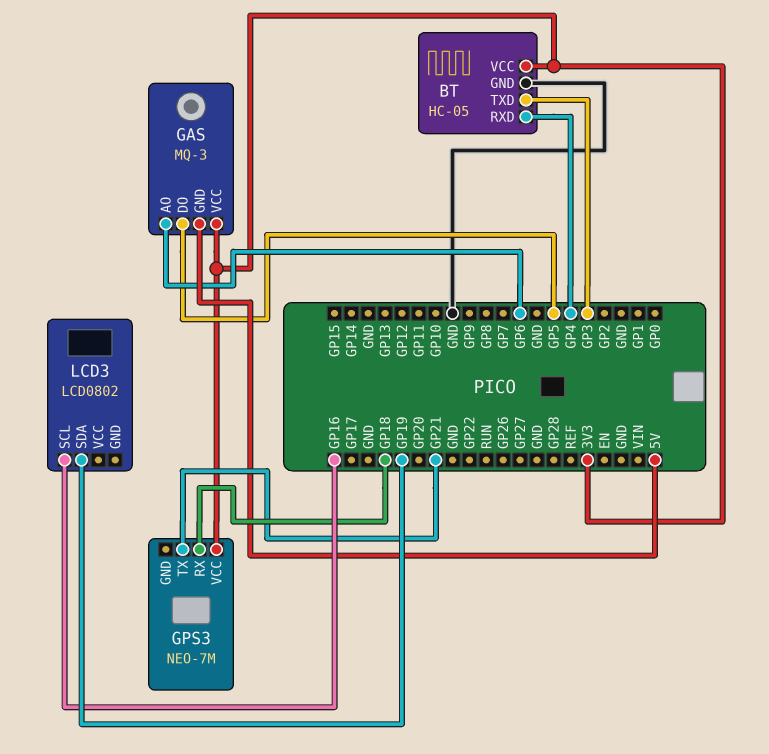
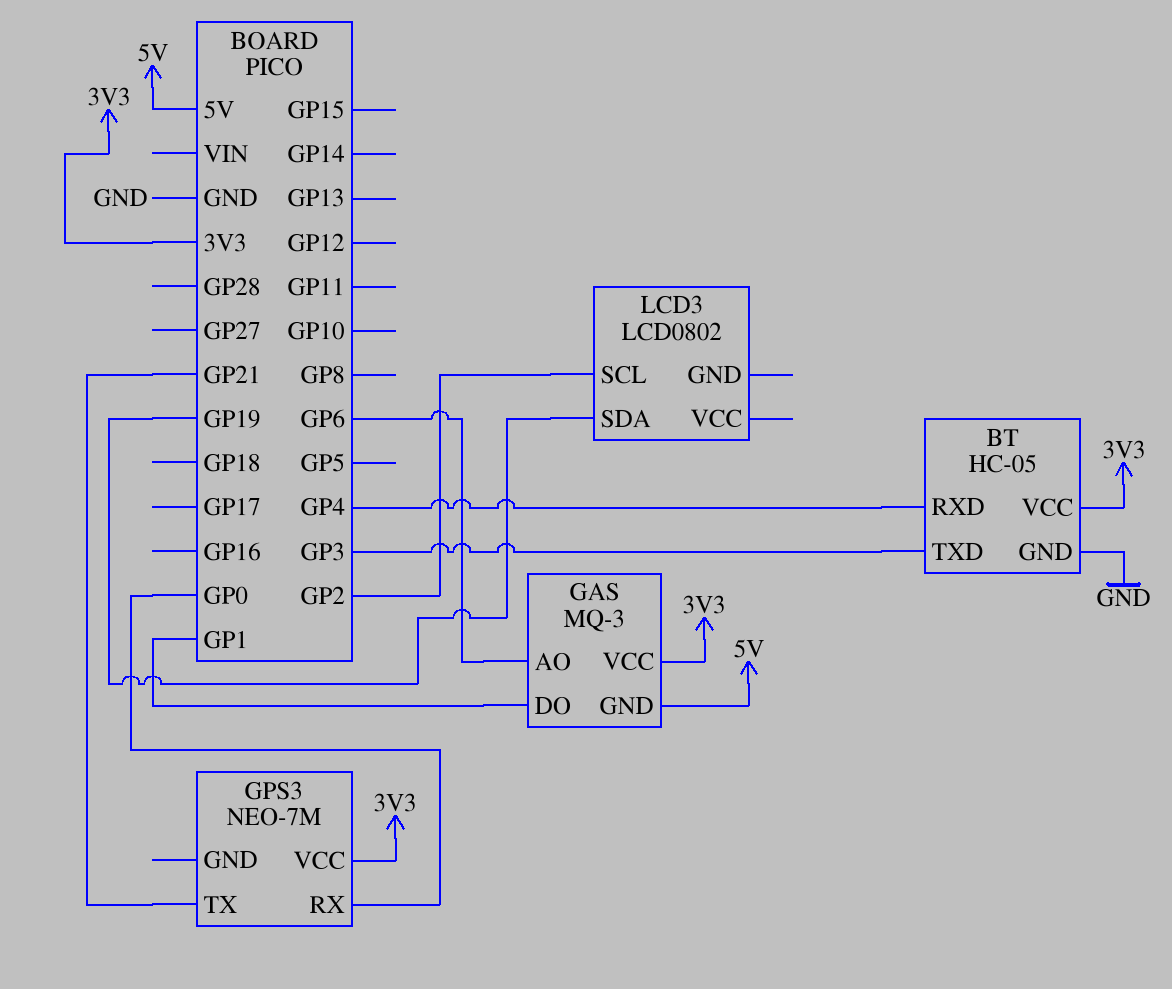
GAS pin DO: GP5 -> GP1
GPS3 pin RX: GP18 -> GP0
LCD3 pin SCL: GP16 -> GP2

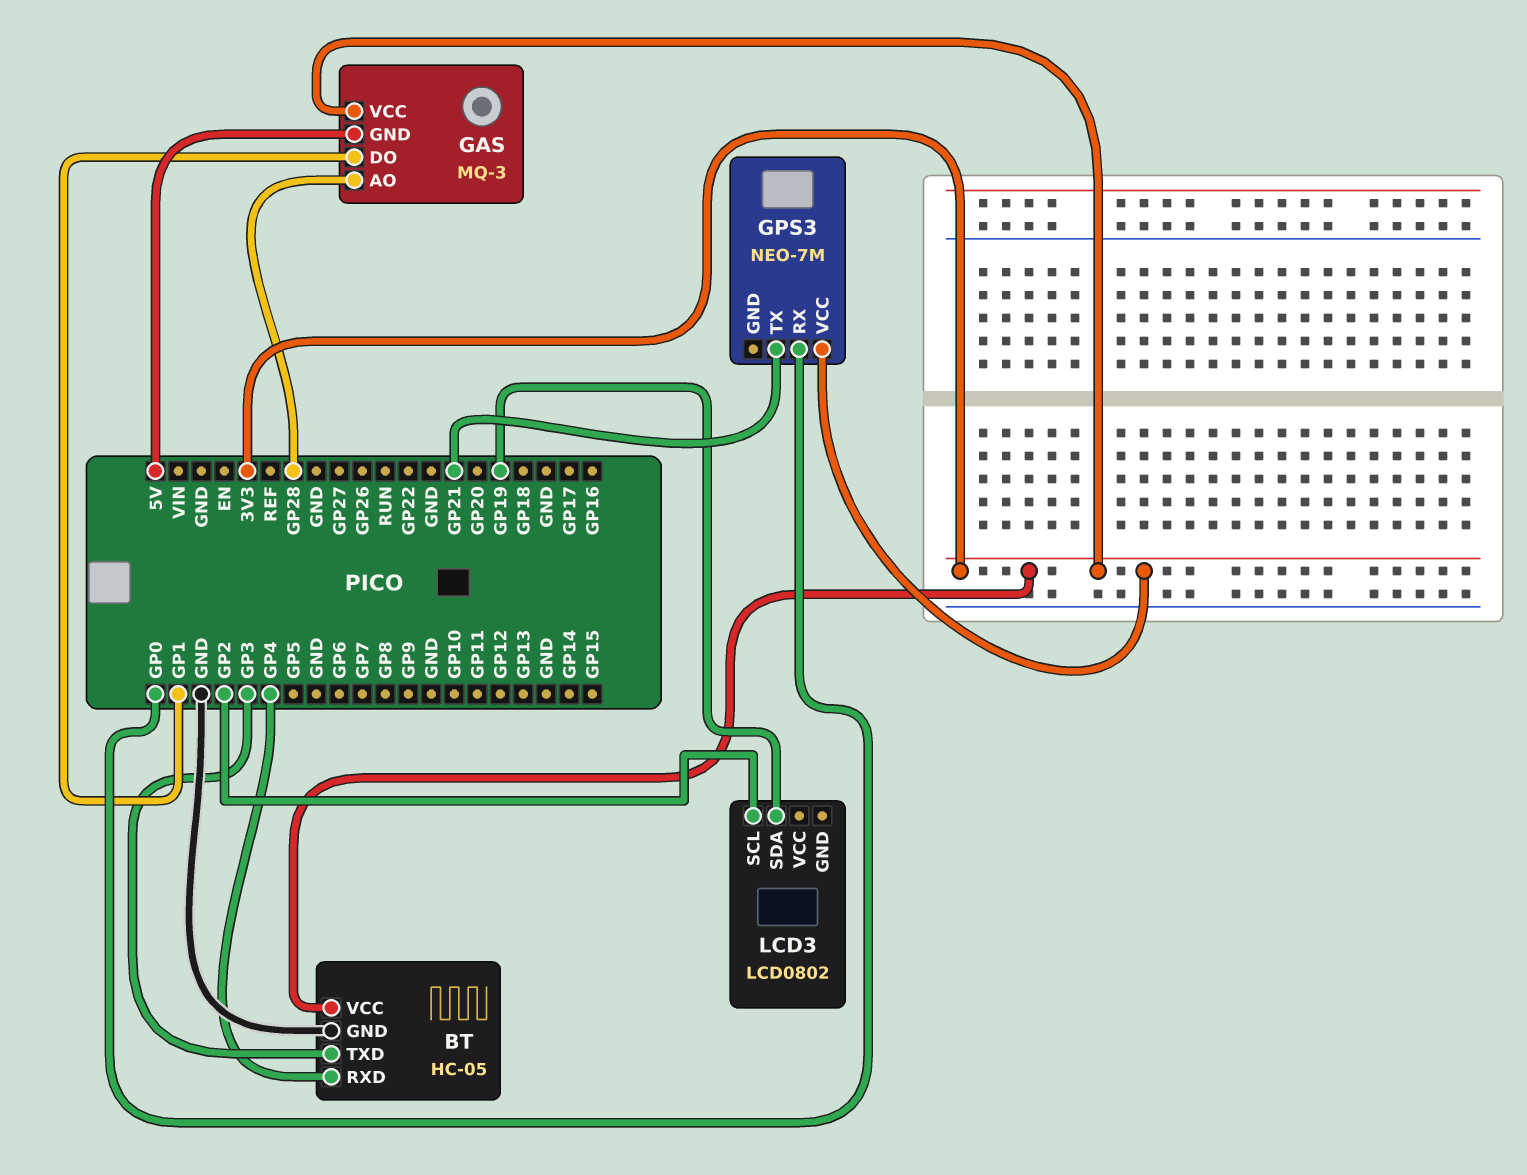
GAS pin AO: GP6 -> GP28

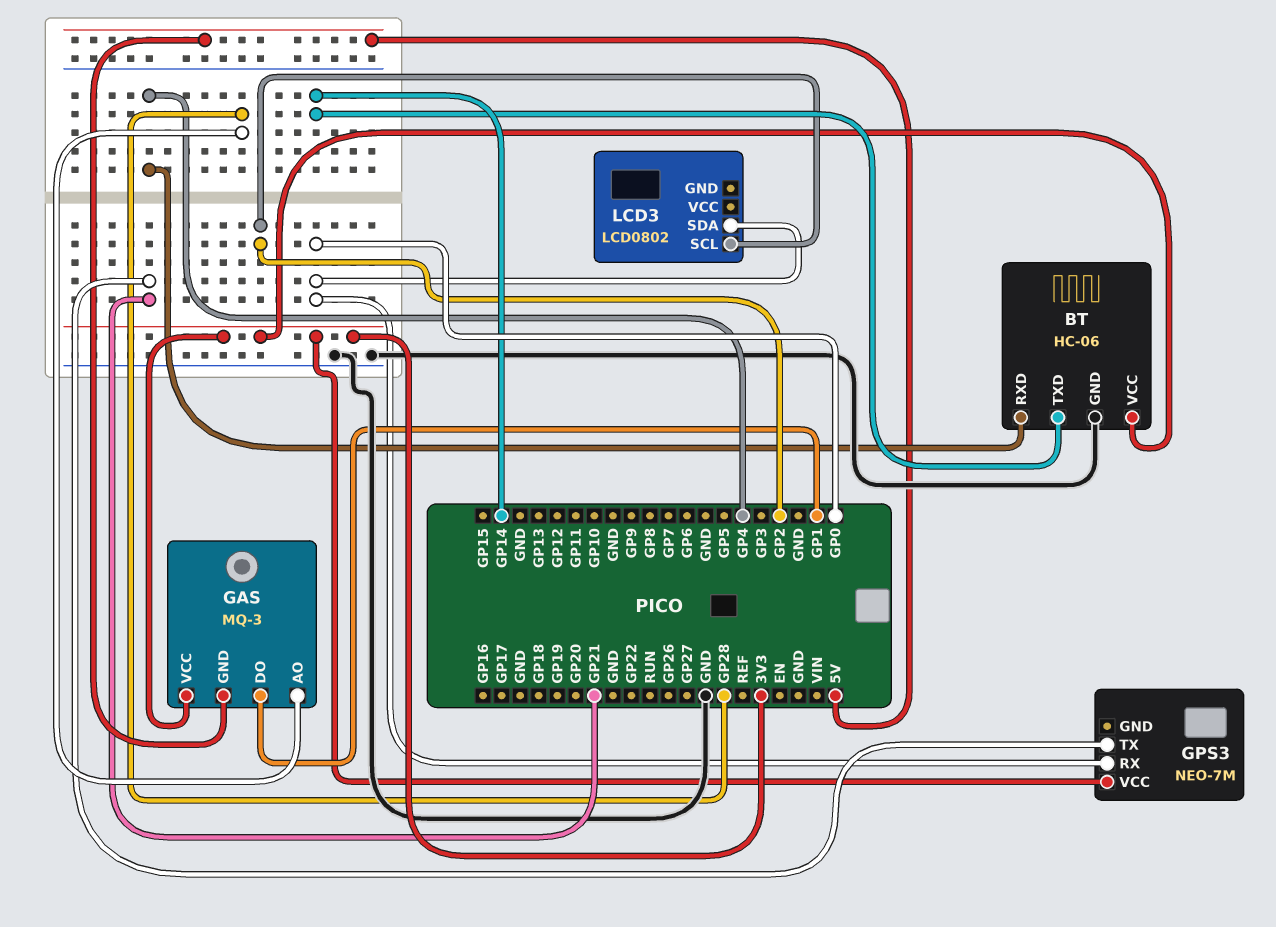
BT: HC-05 -> HC-06
BT pin TXD: GP3 -> GP14
LCD3 pin SDA: GP19 -> GP0

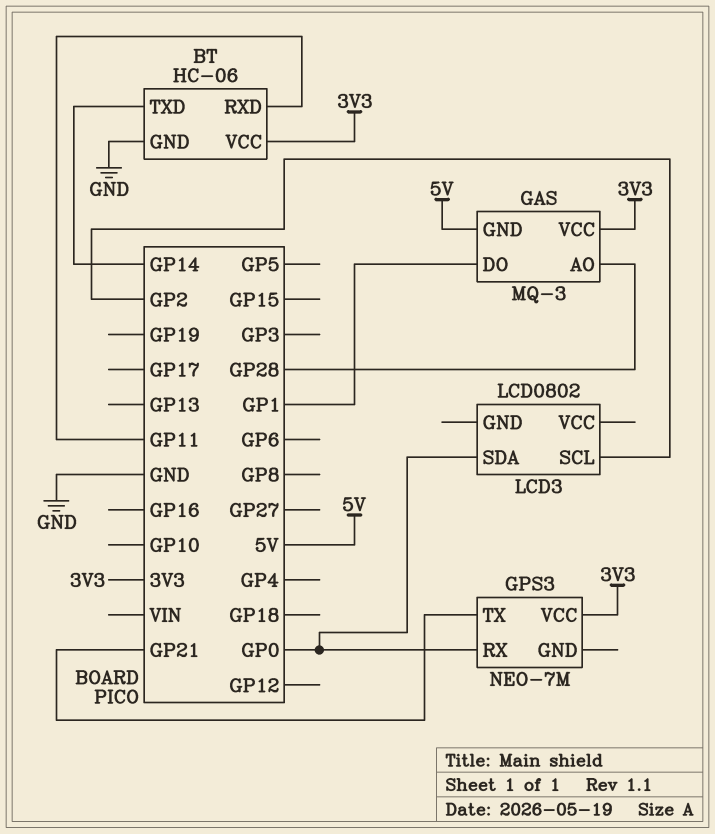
BT pin RXD: GP4 -> GP11

